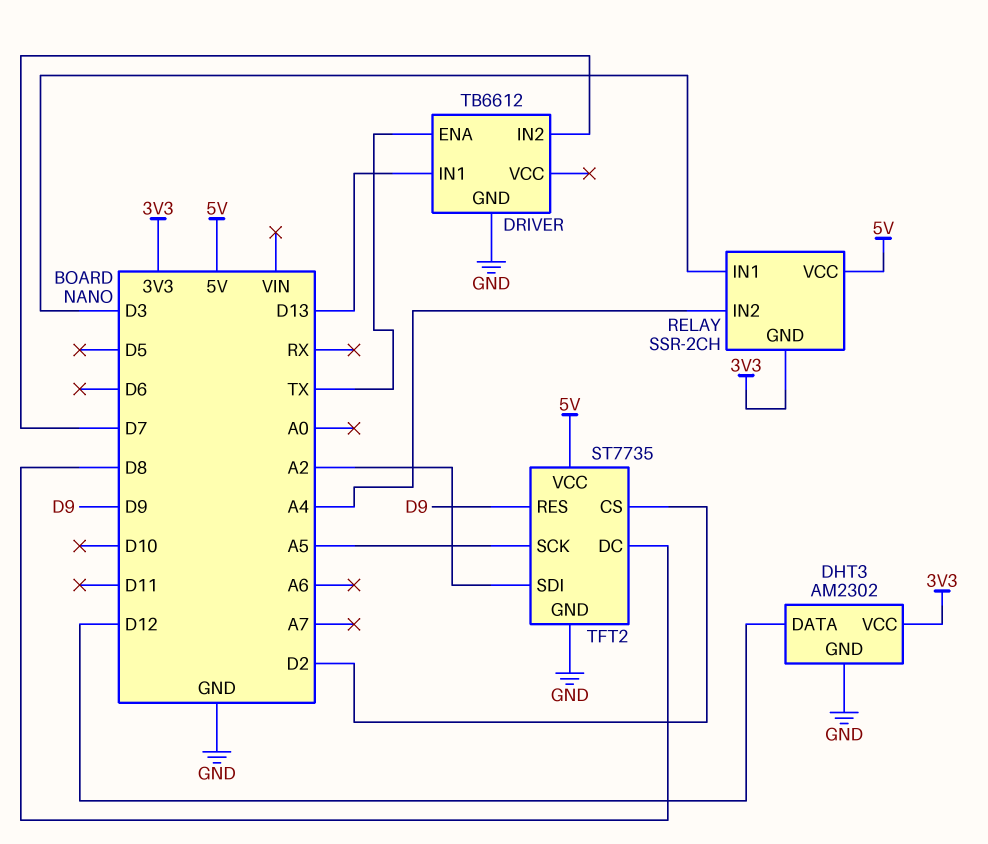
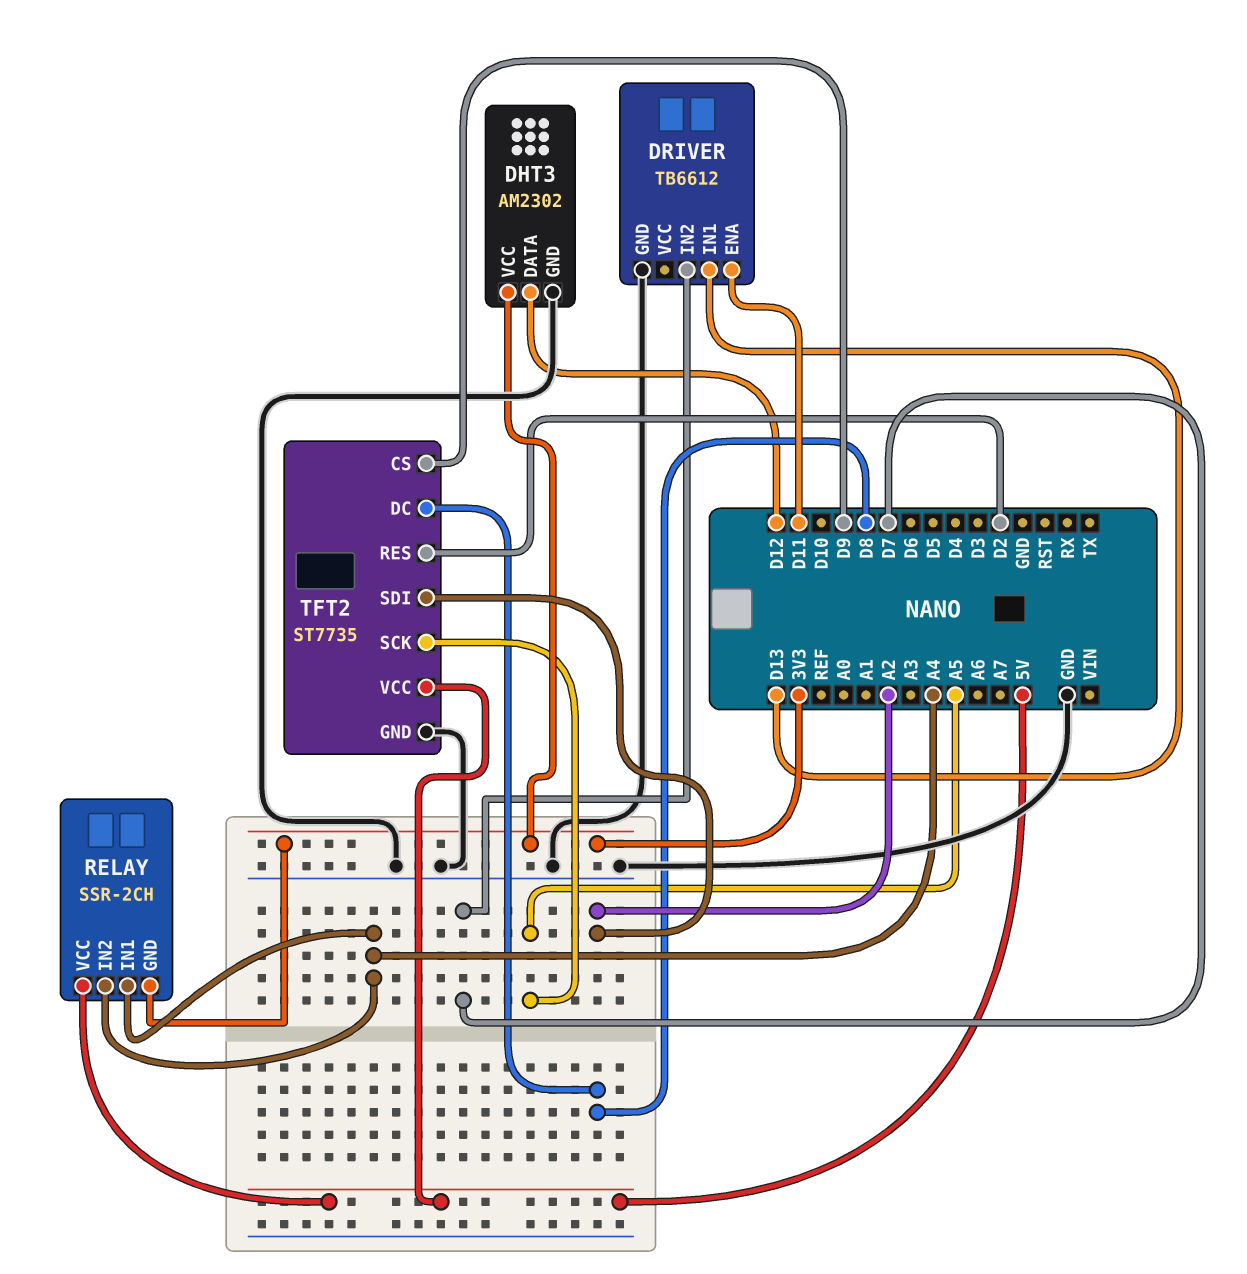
DRIVER pin ENA: TX -> D11
RELAY pin IN1: D3 -> A4
TFT2 pin CS: D2 -> D9
TFT2 pin RES: D9 -> D2

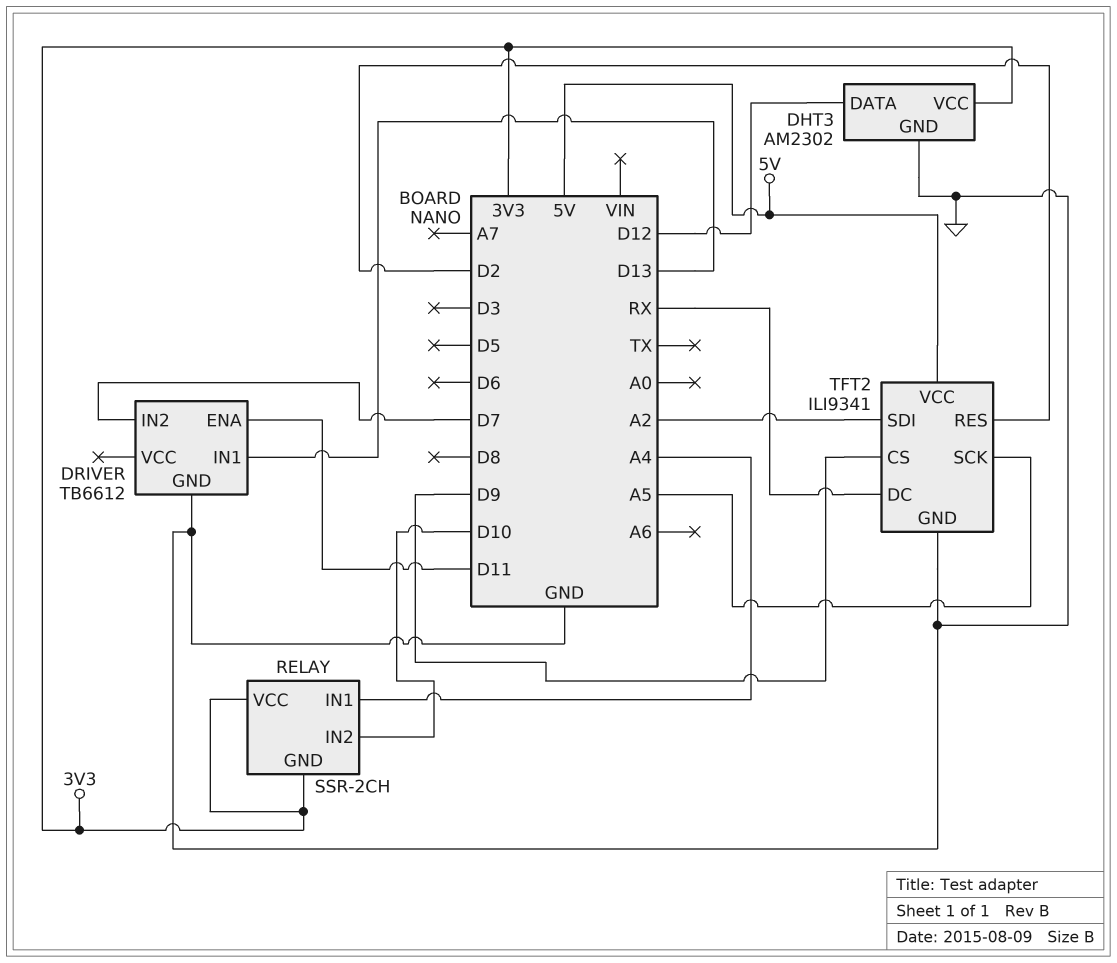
RELAY pin IN2: A4 -> D10
RELAY pin VCC: 5V -> 3V3
TFT2: ST7735 -> ILI9341
TFT2 pin DC: D8 -> RX

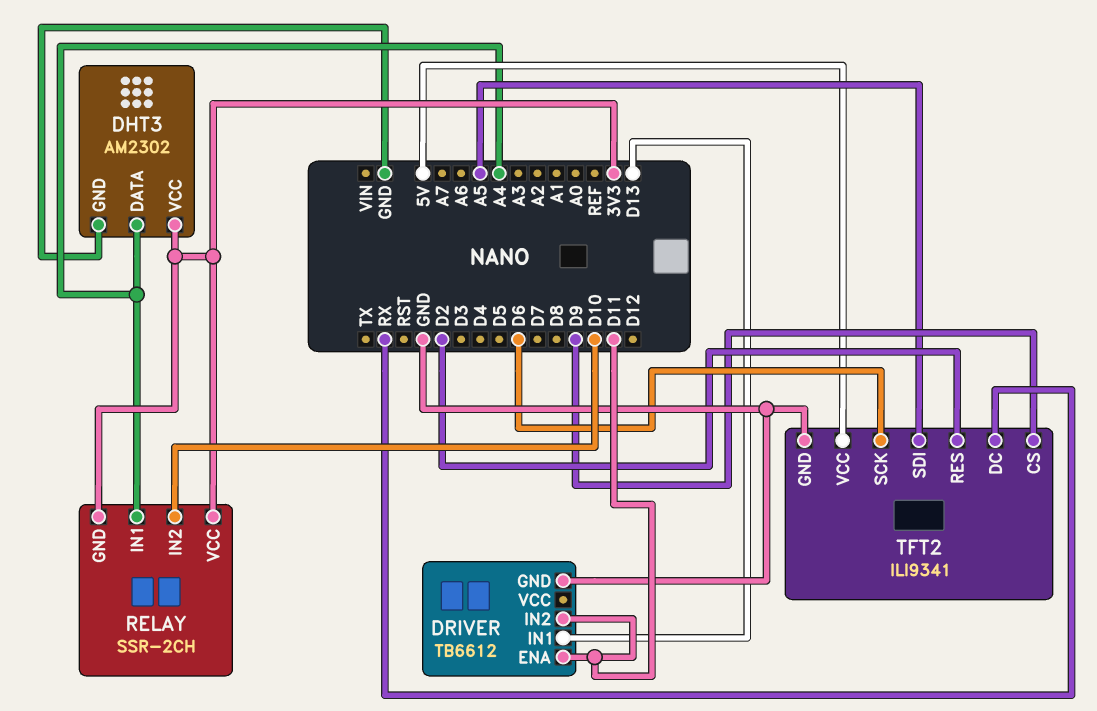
DHT3 pin DATA: D12 -> A4
DRIVER pin IN2: D7 -> D11
TFT2 pin SCK: A5 -> D6
TFT2 pin SDI: A2 -> A5

